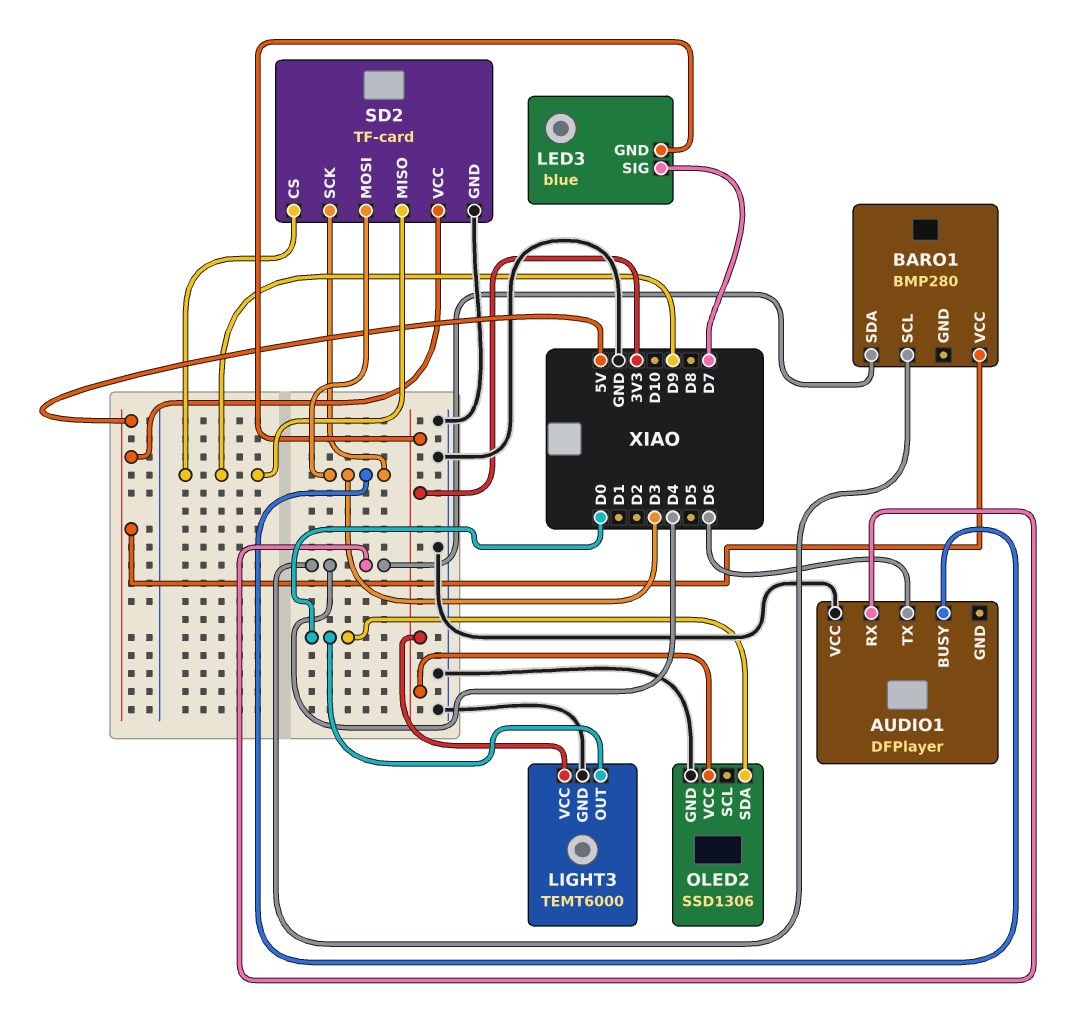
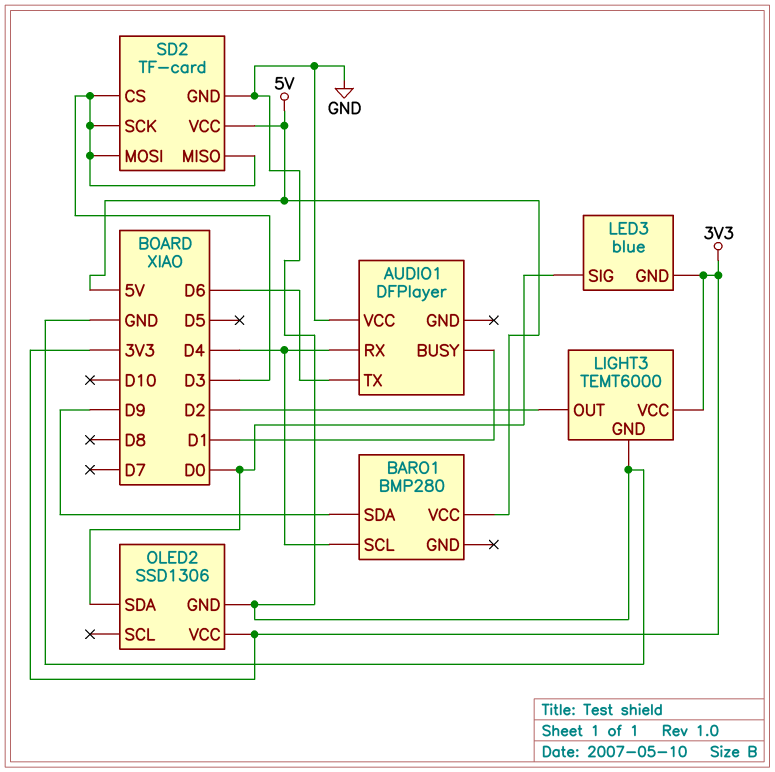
AUDIO1 pin BUSY: D3 -> D1
BARO1 pin SDA: D4 -> D9
LED3 pin SIG: D7 -> D0
LIGHT3 pin OUT: D0 -> D2
SD2 pin CS: D9 -> D3
SD2 pin MISO: D9 -> D3

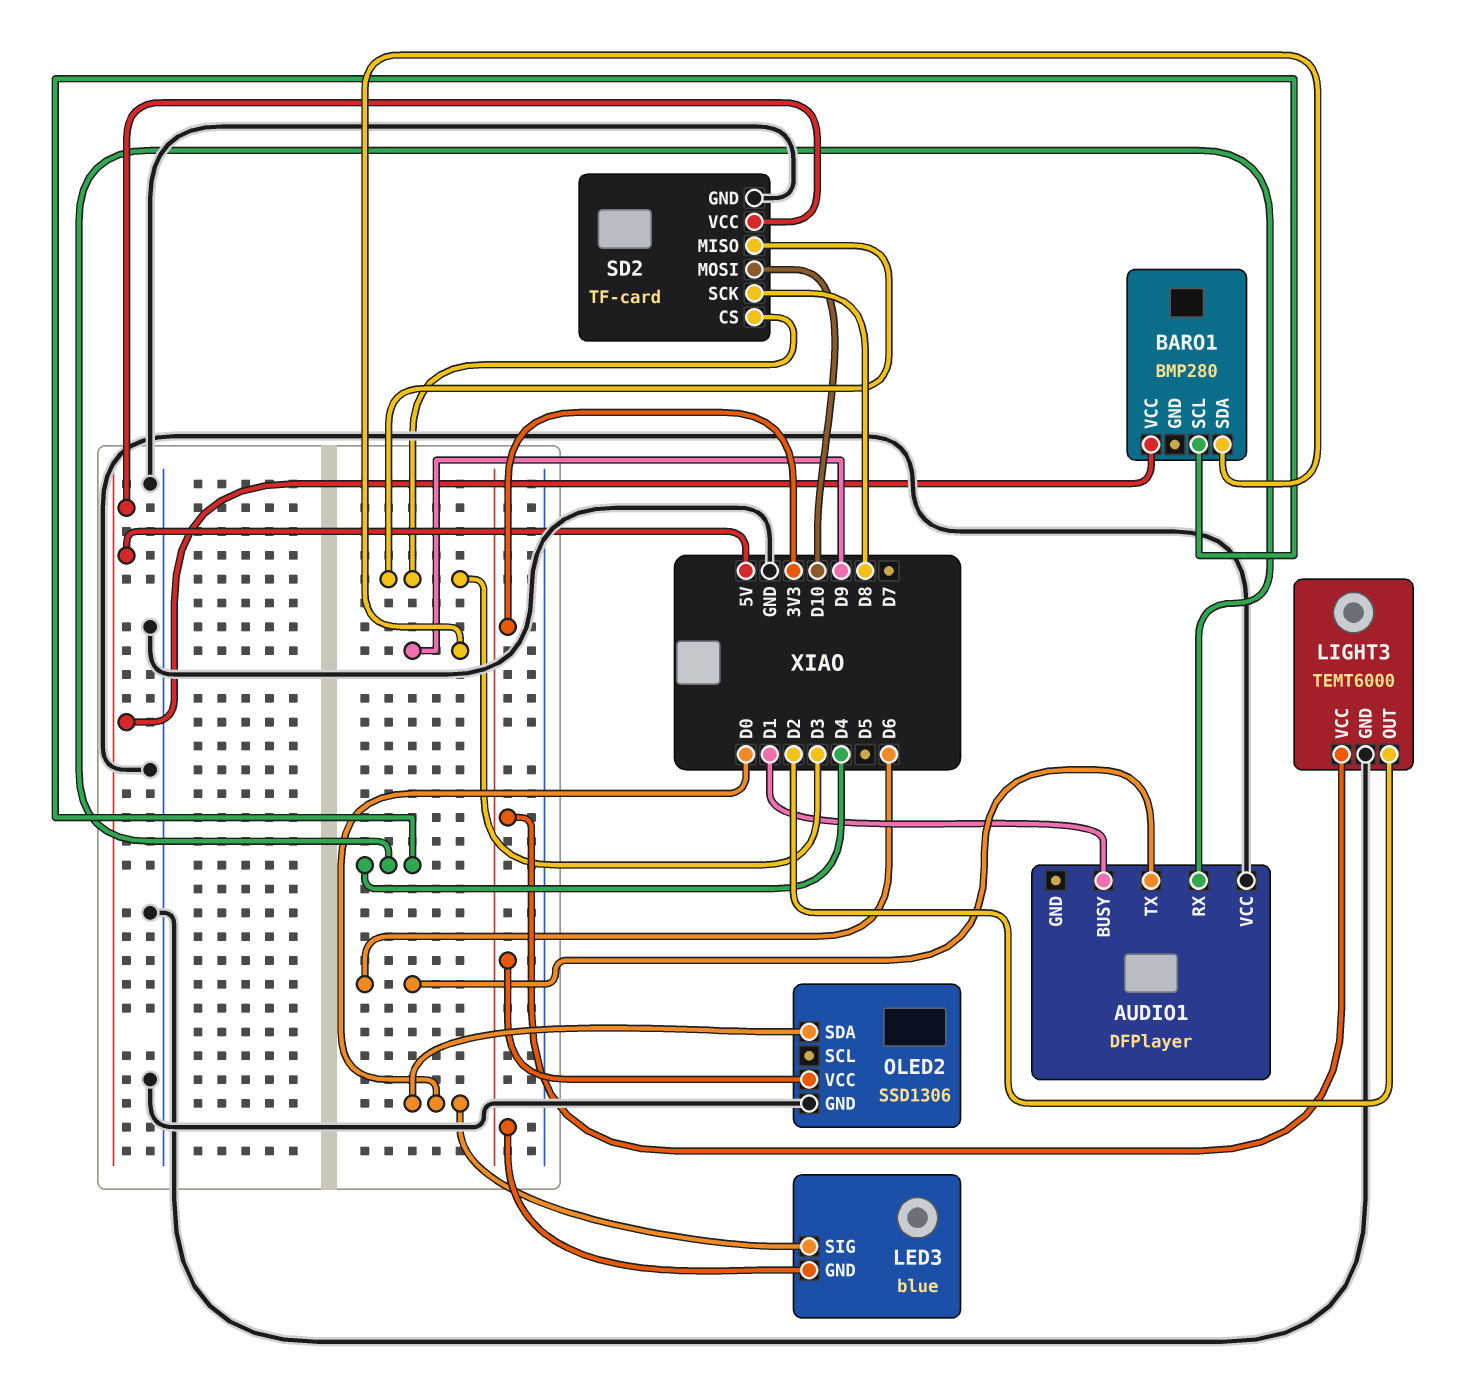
SD2 pin MOSI: D3 -> D10
SD2 pin SCK: D3 -> D8

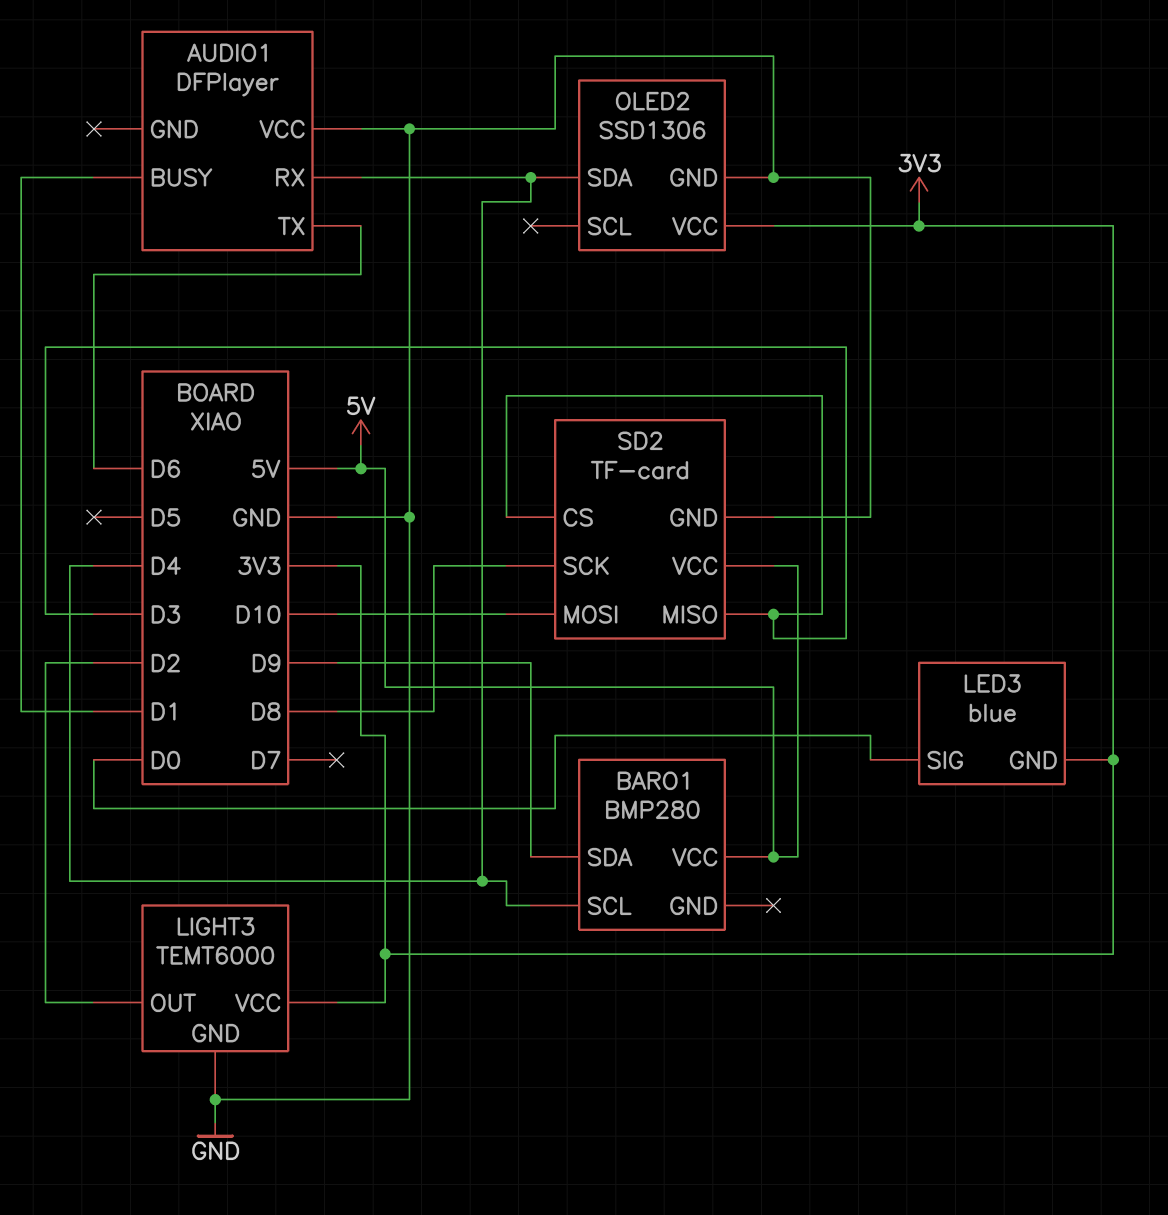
OLED2 pin SDA: D0 -> D4

